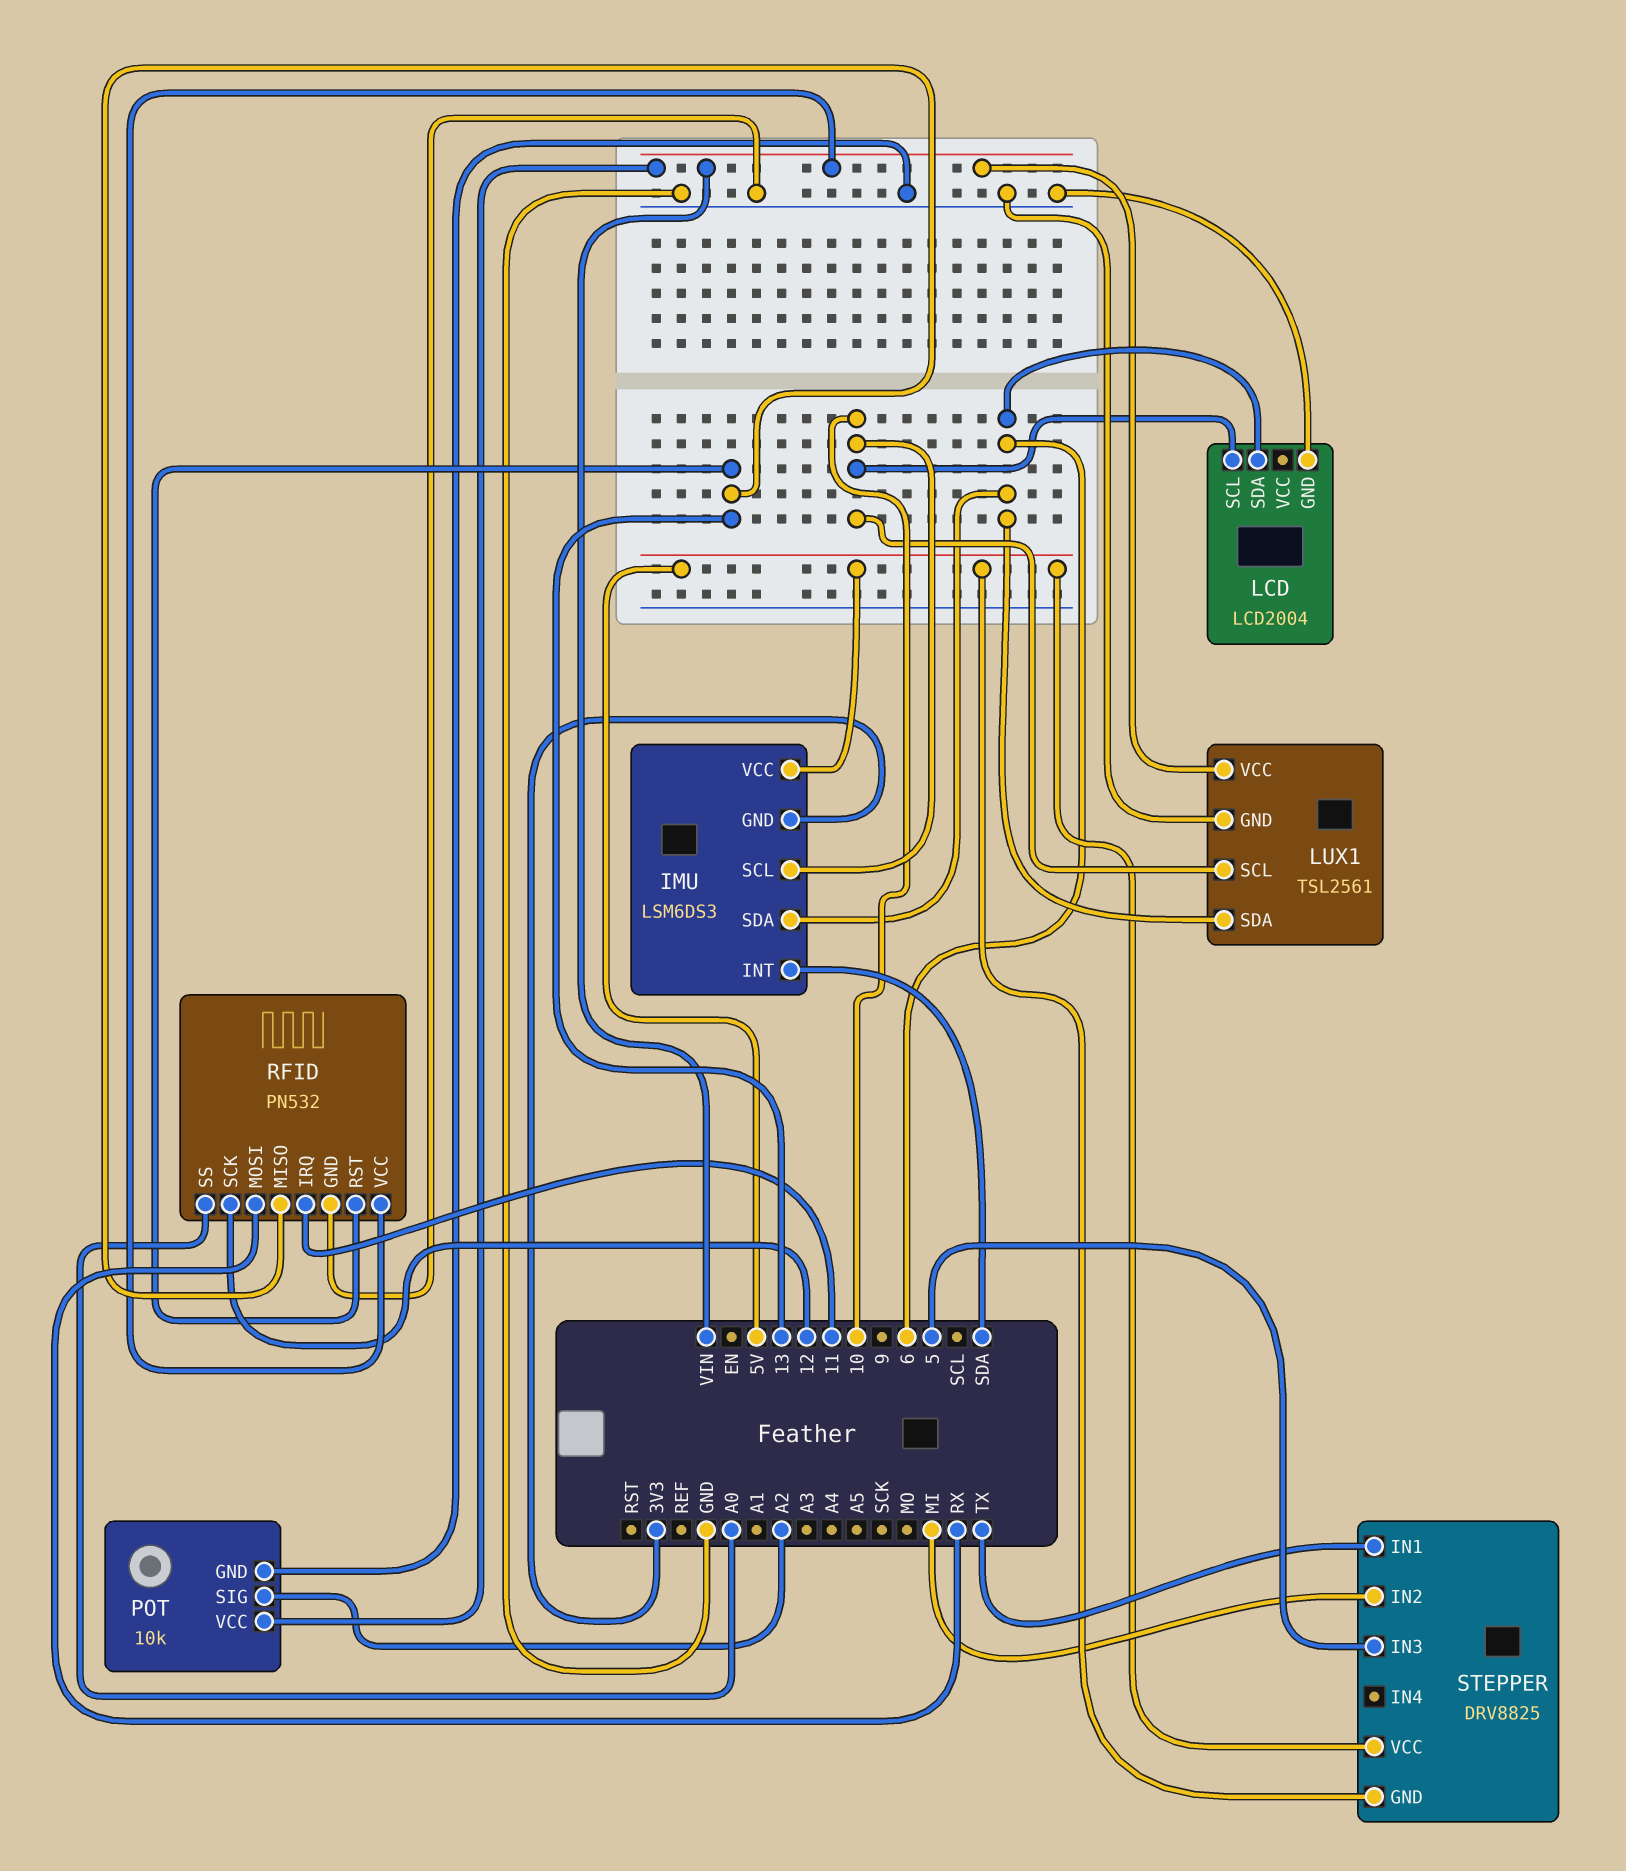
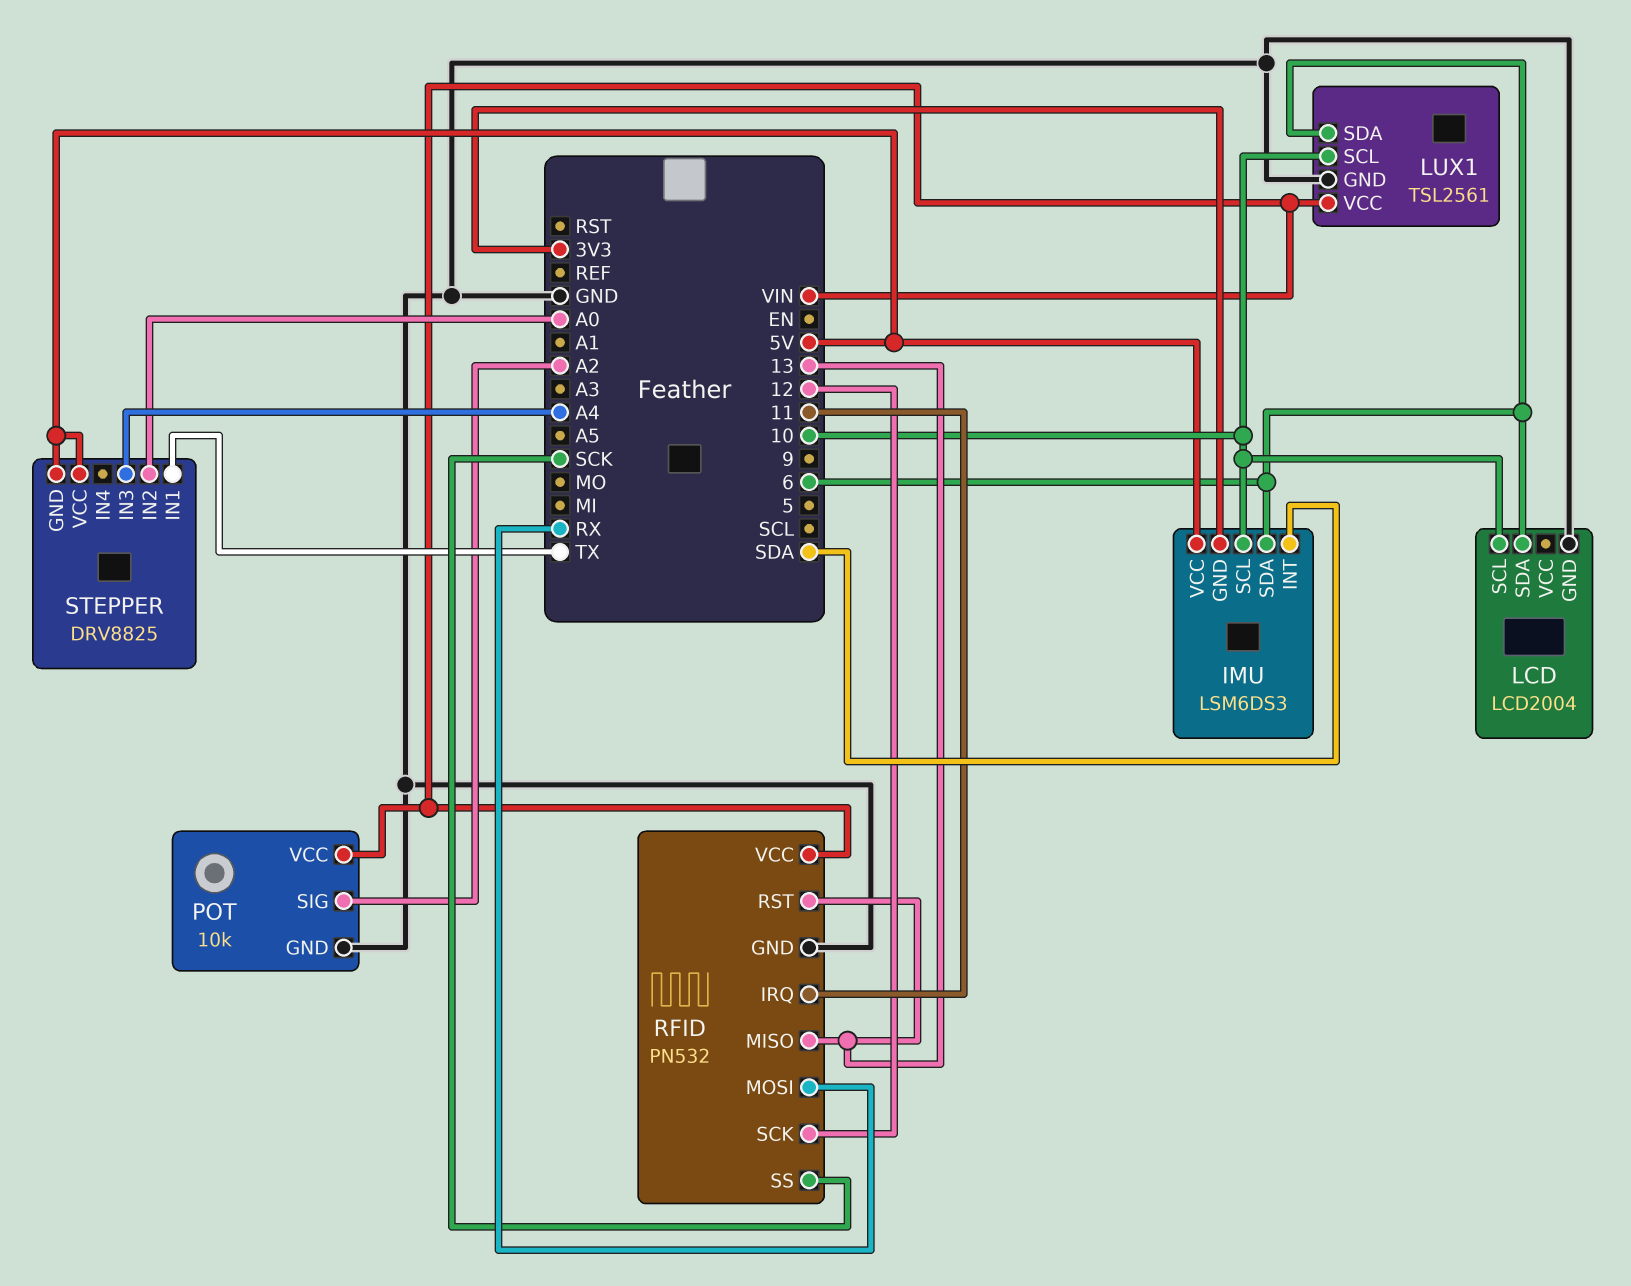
RFID pin SS: A0 -> SCK
STEPPER pin IN2: MI -> A0
STEPPER pin IN3: 5 -> A4

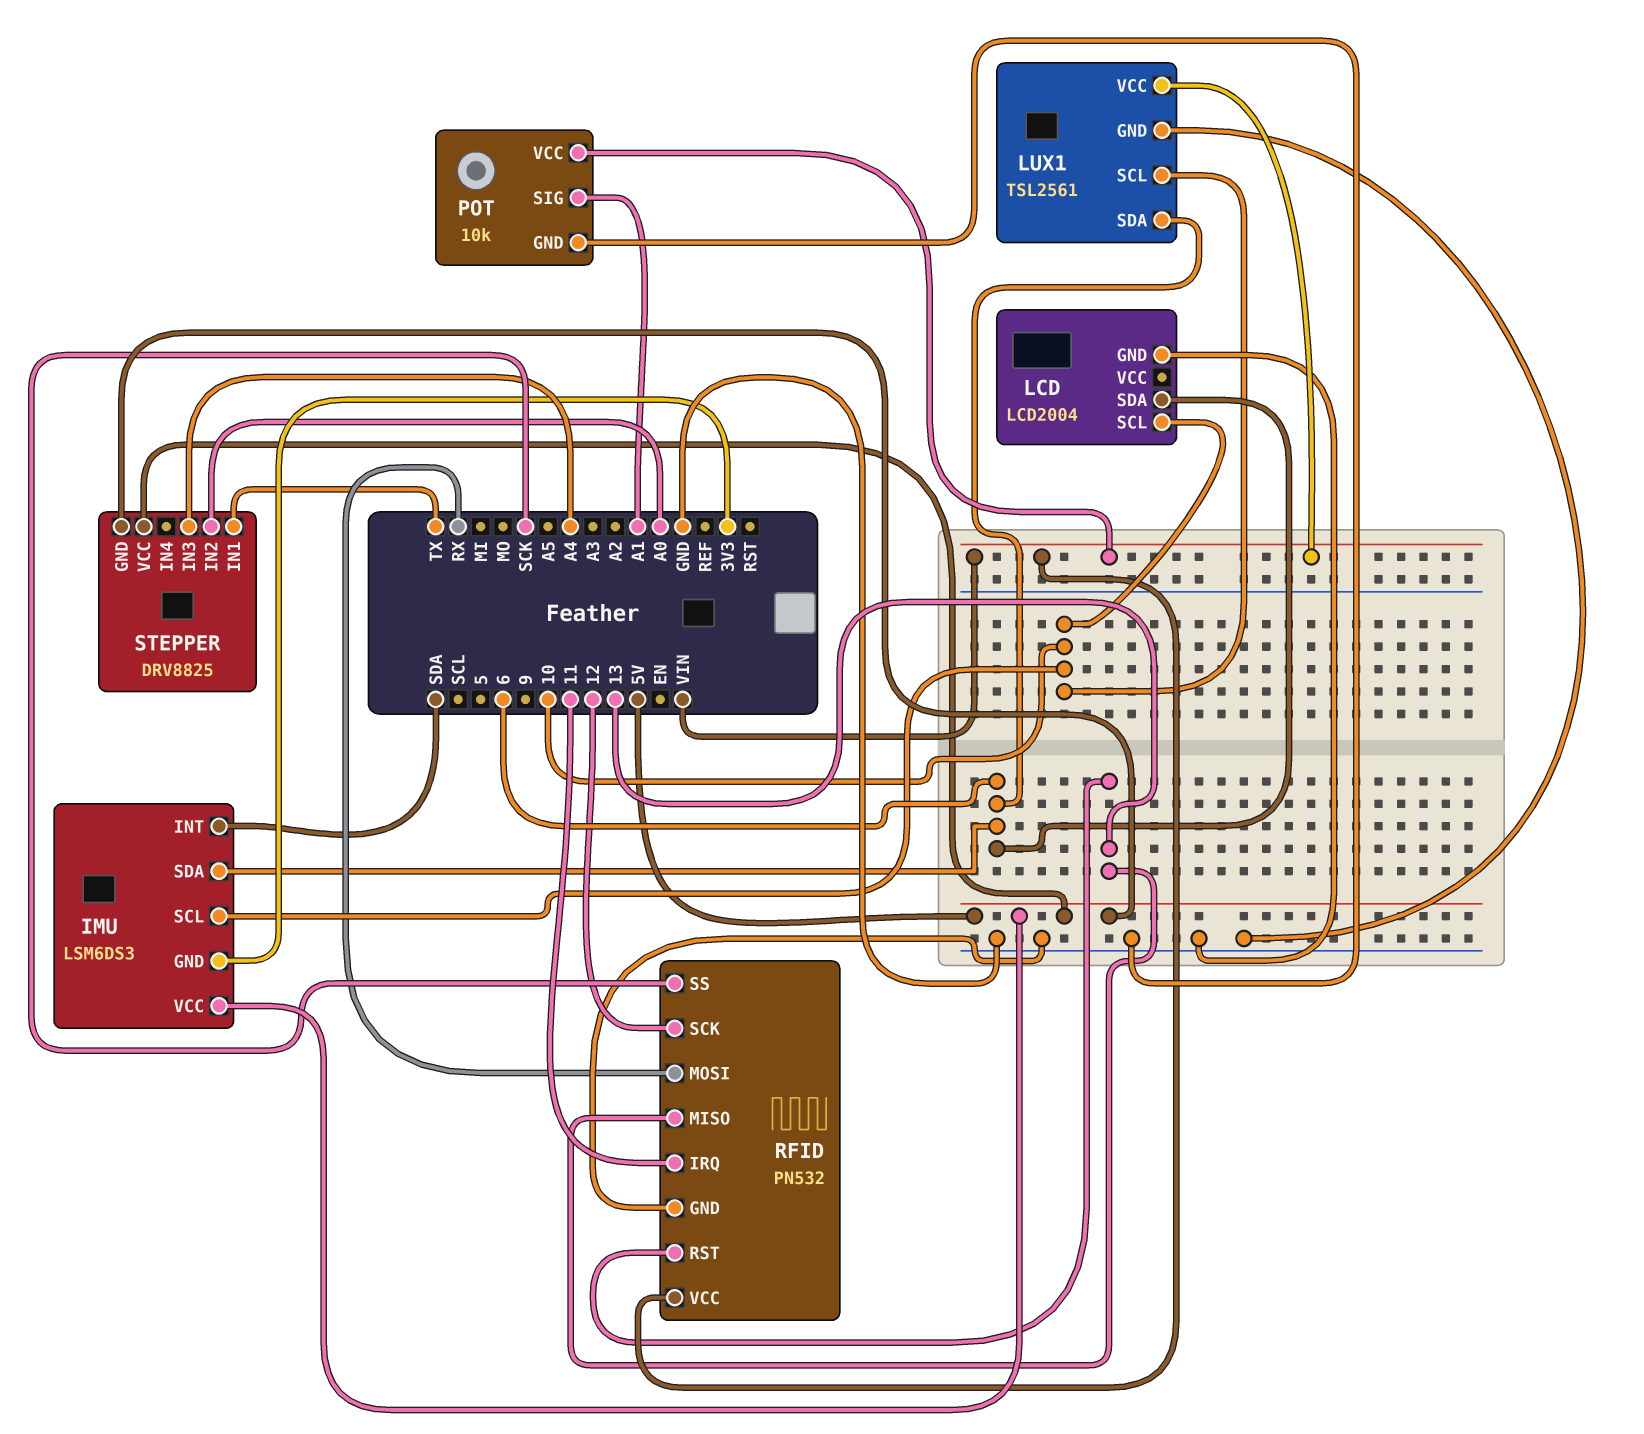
POT pin SIG: A2 -> A1

